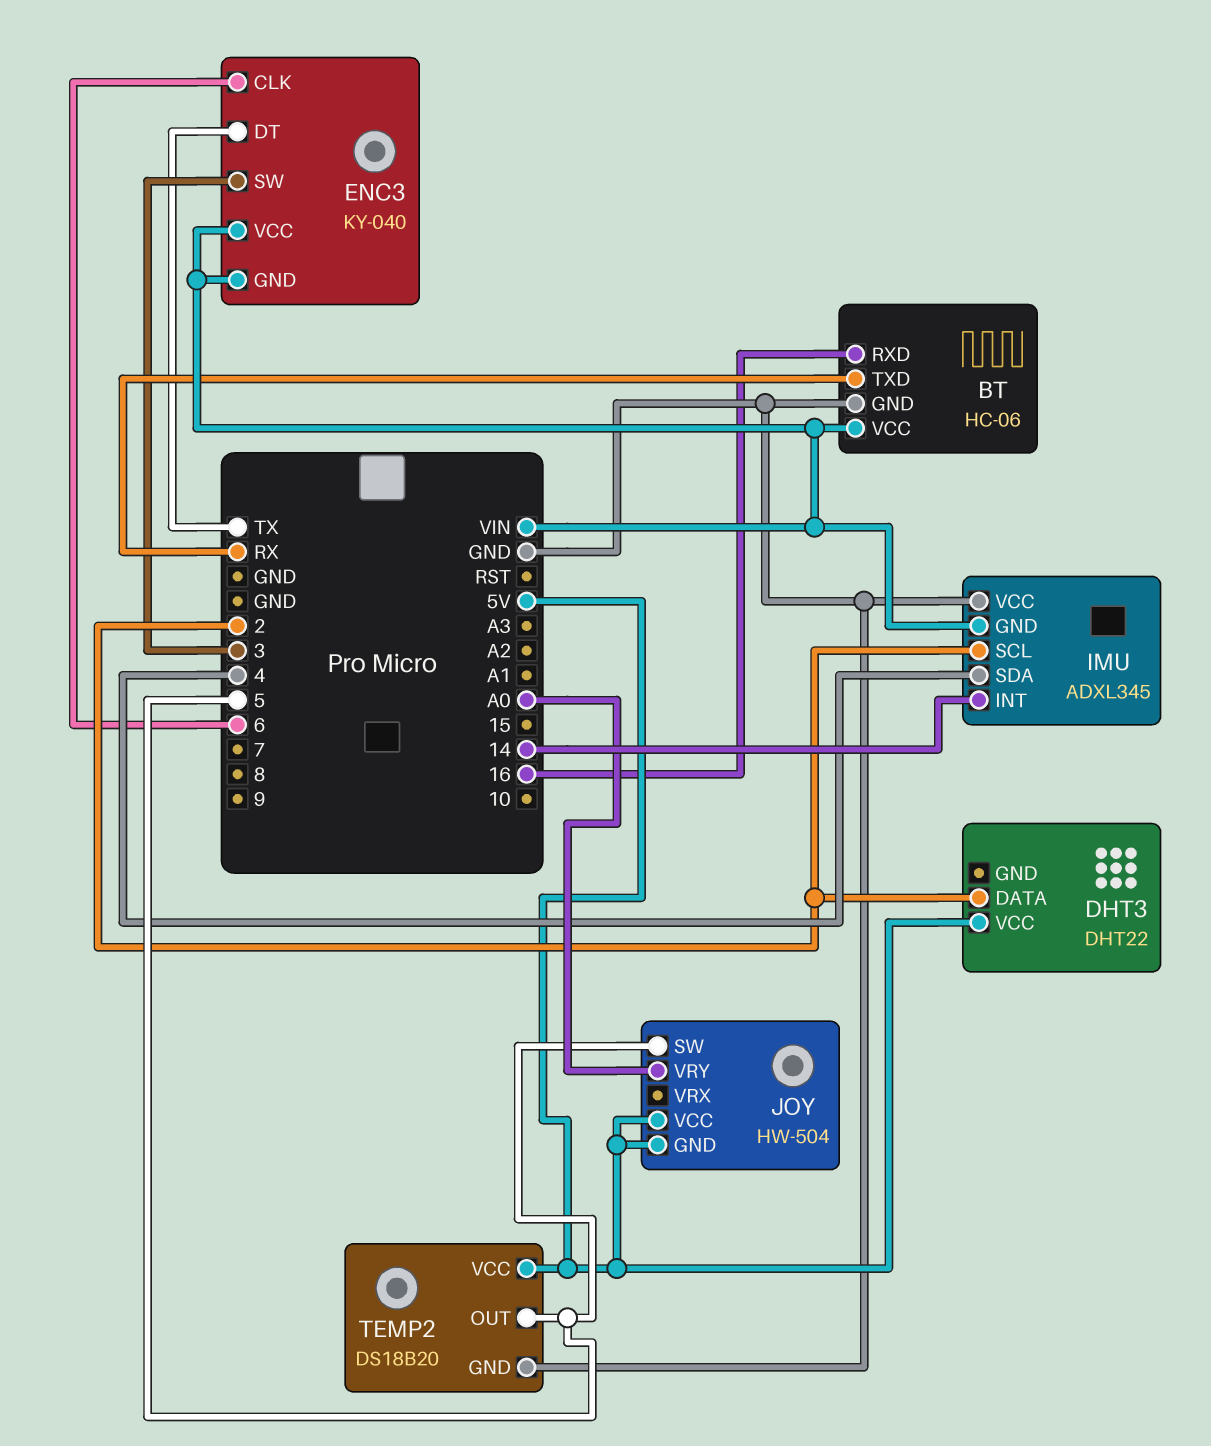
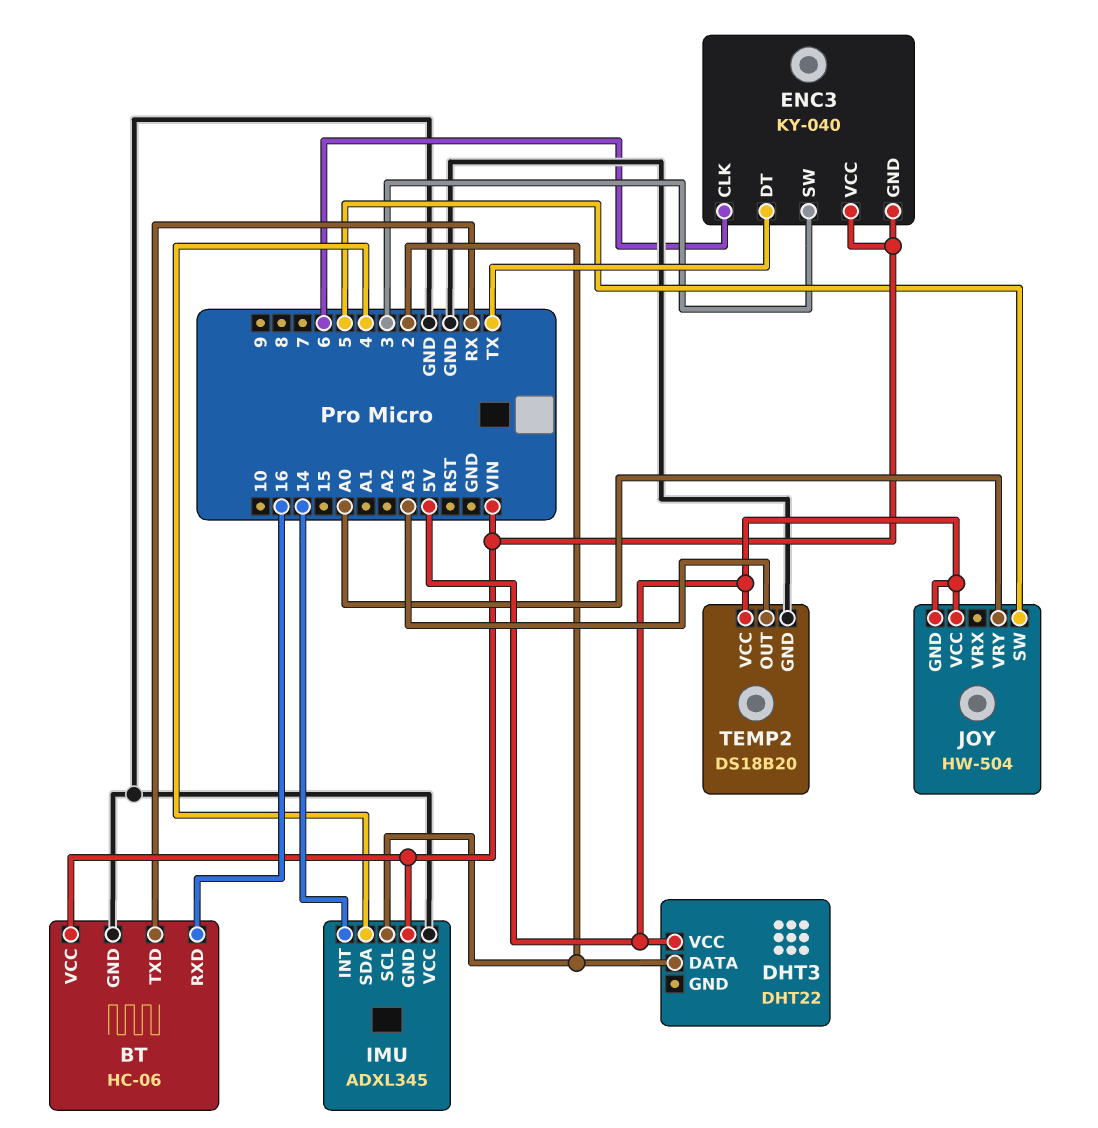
TEMP2 pin OUT: 5 -> A3

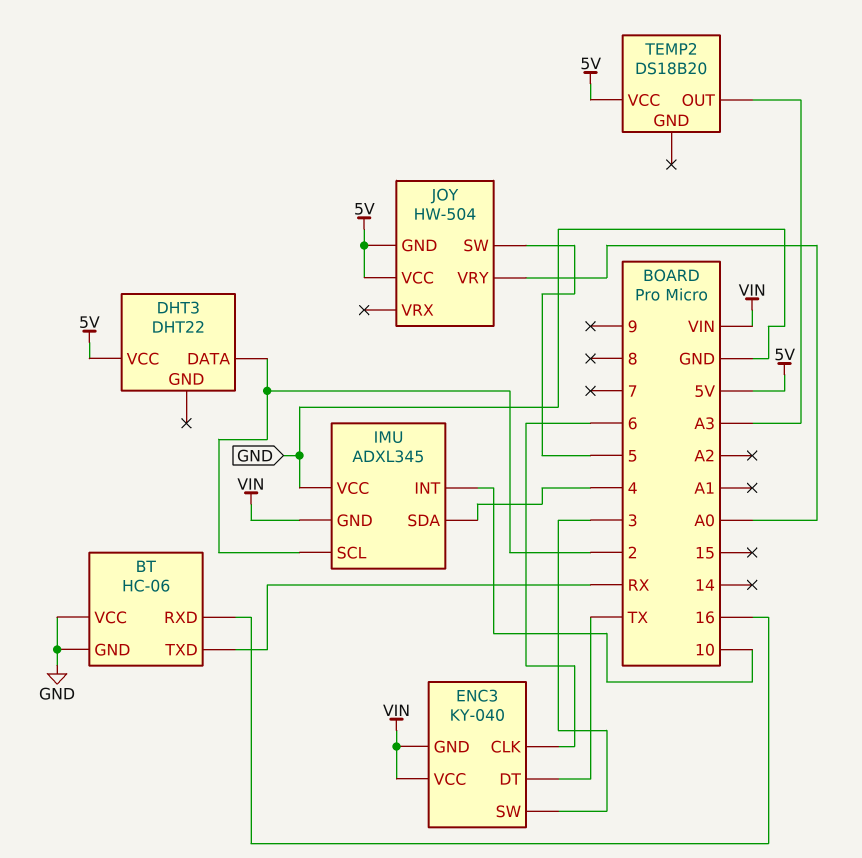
BT pin VCC: VIN -> GND
IMU pin INT: 14 -> 10
TEMP2 pin GND: GND -> none

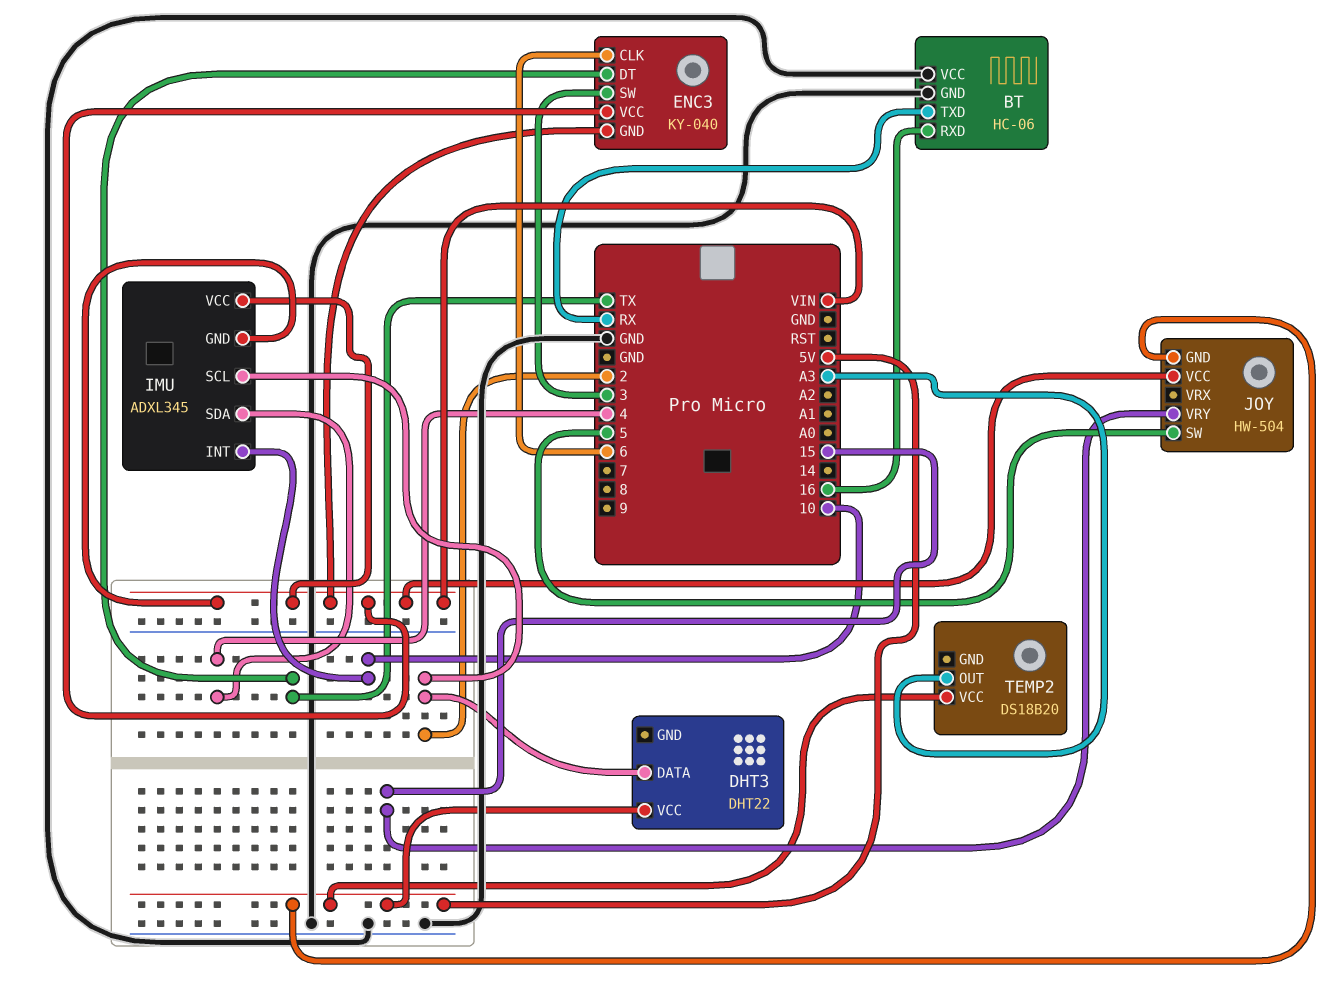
IMU pin VCC: GND -> VIN
JOY pin VCC: 5V -> VIN
JOY pin VRY: A0 -> 15

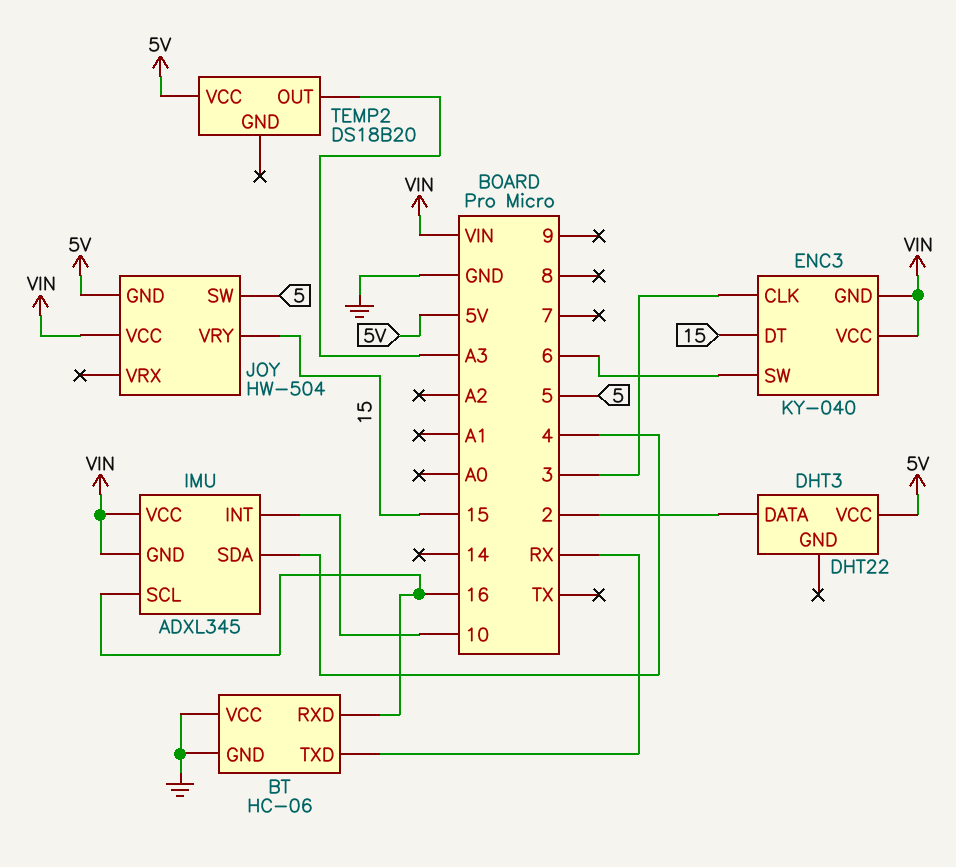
ENC3 pin CLK: 6 -> 3
ENC3 pin DT: TX -> 15
ENC3 pin SW: 3 -> 6
IMU pin SCL: 2 -> 16

